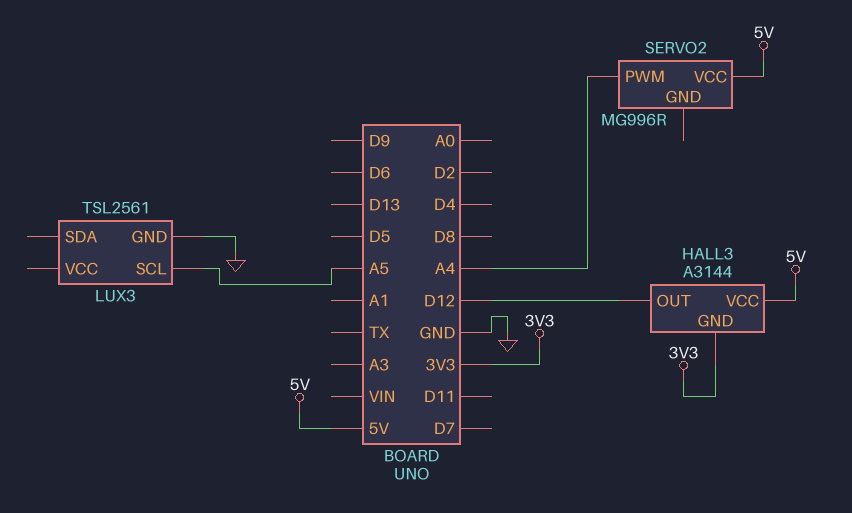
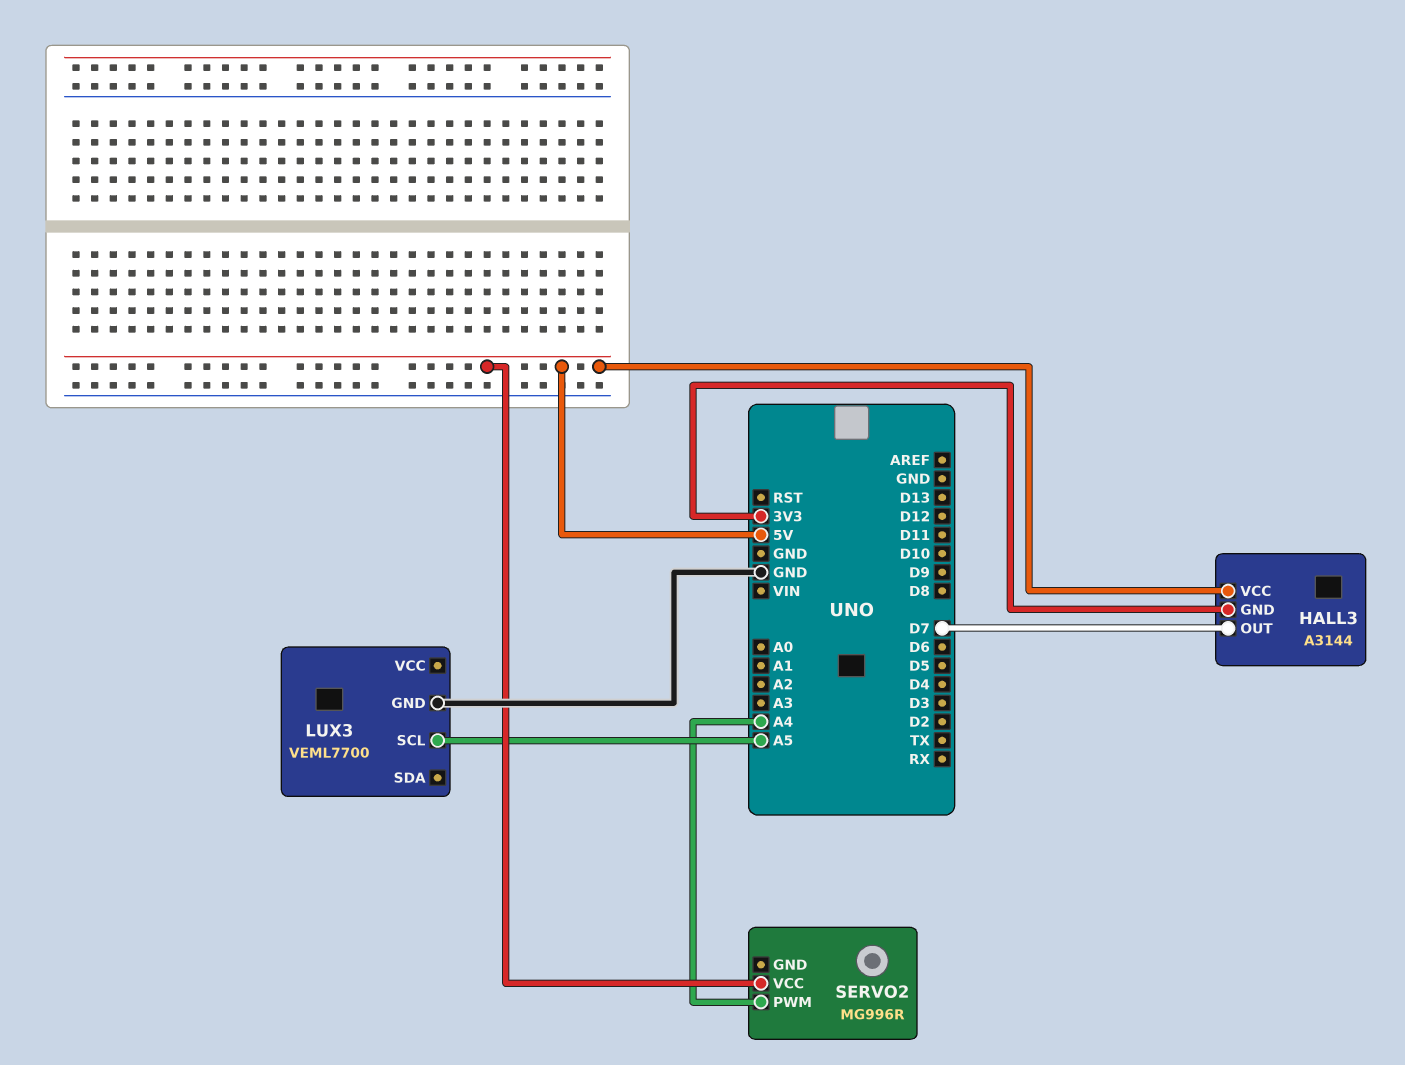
HALL3 pin OUT: D12 -> D7
LUX3: TSL2561 -> VEML7700

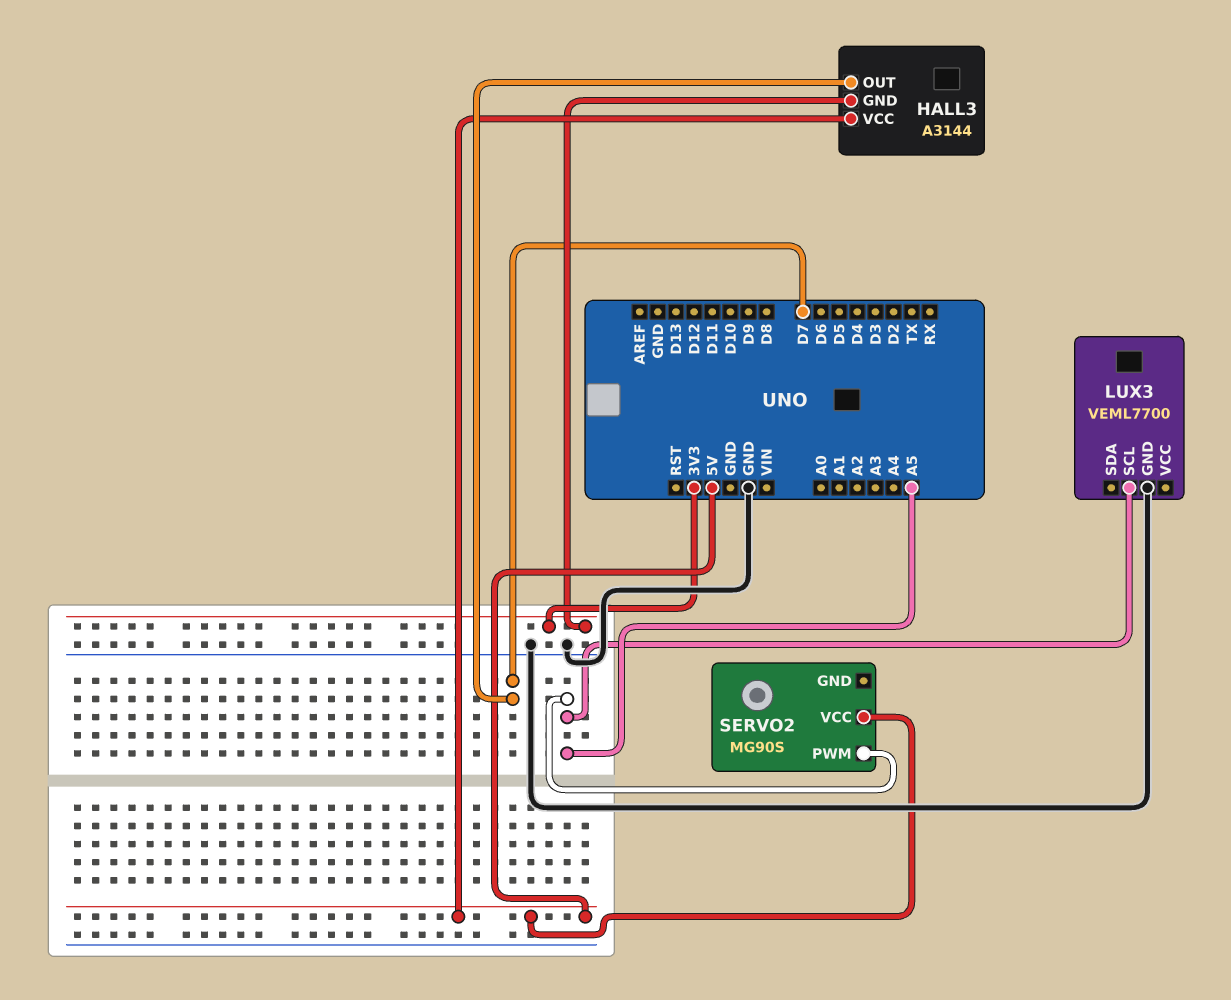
SERVO2: MG996R -> MG90S
SERVO2 pin PWM: A4 -> A5

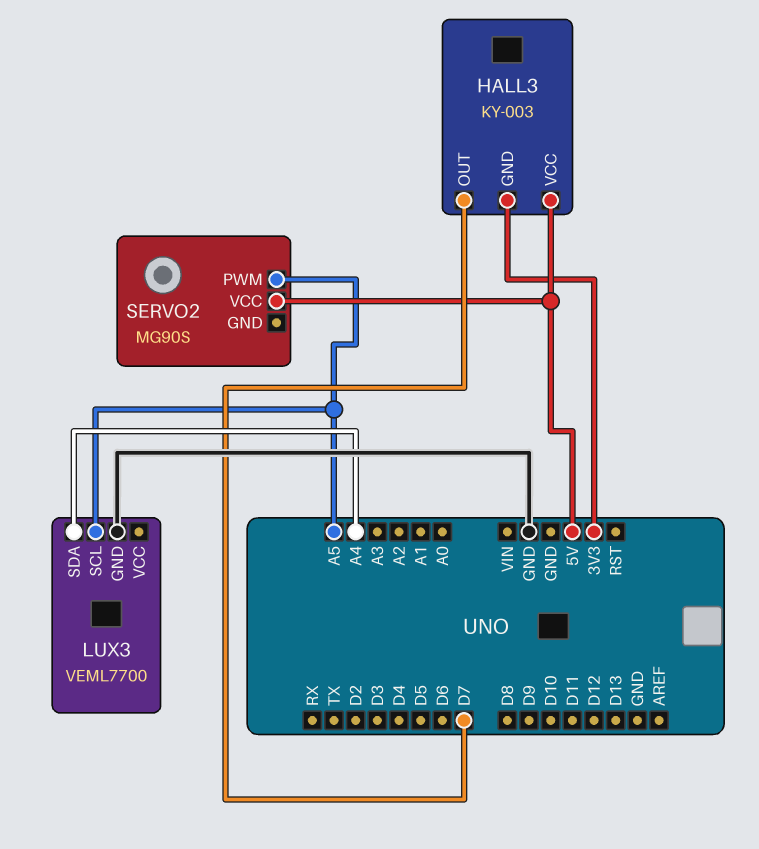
HALL3: A3144 -> KY-003
LUX3 pin SDA: none -> A4

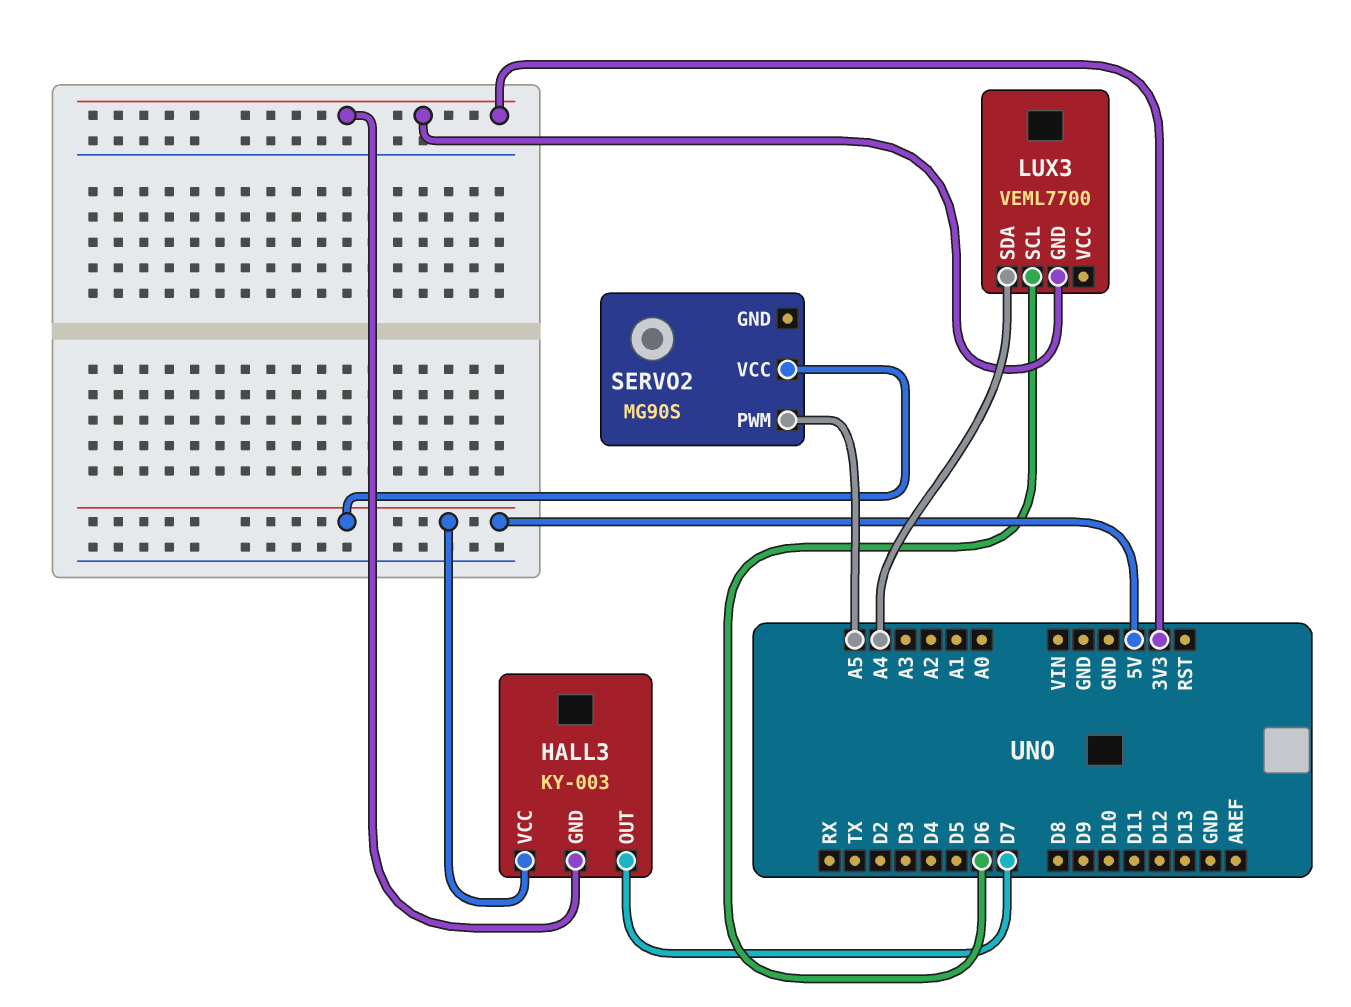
LUX3 pin GND: GND -> 3V3
LUX3 pin SCL: A5 -> D6

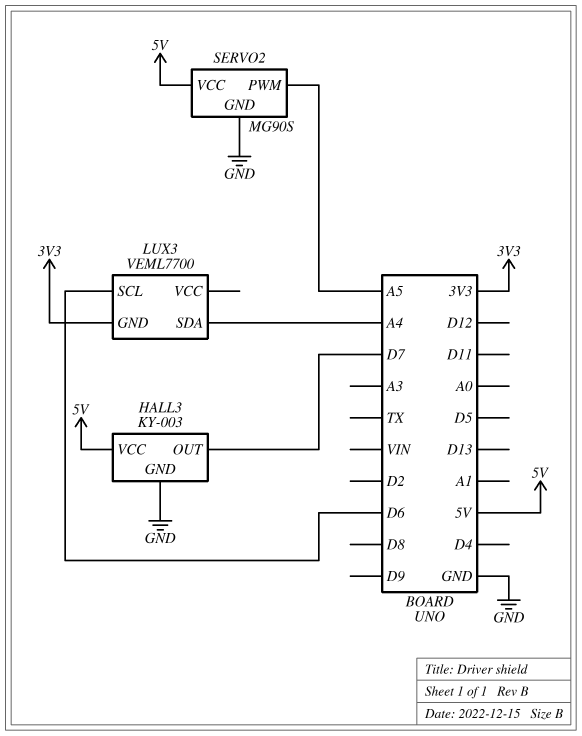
HALL3 pin GND: 3V3 -> GND
SERVO2 pin GND: none -> GND

